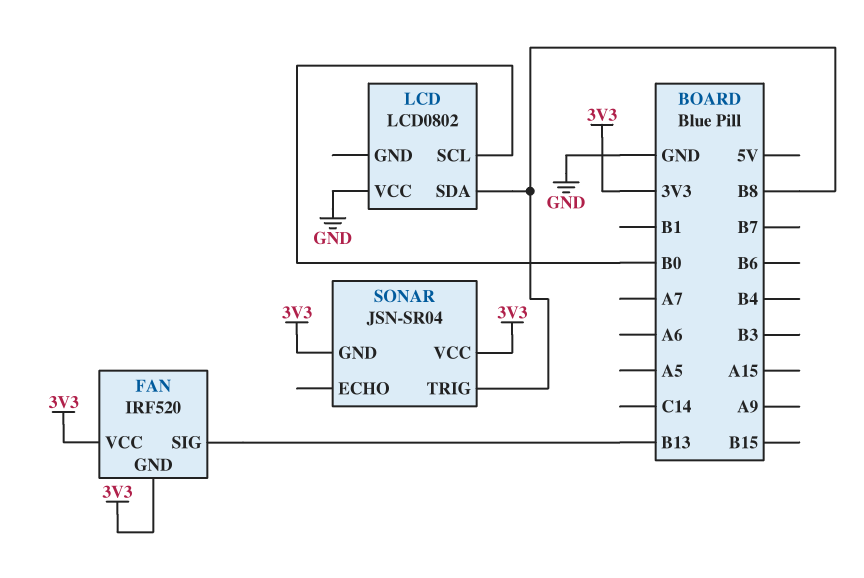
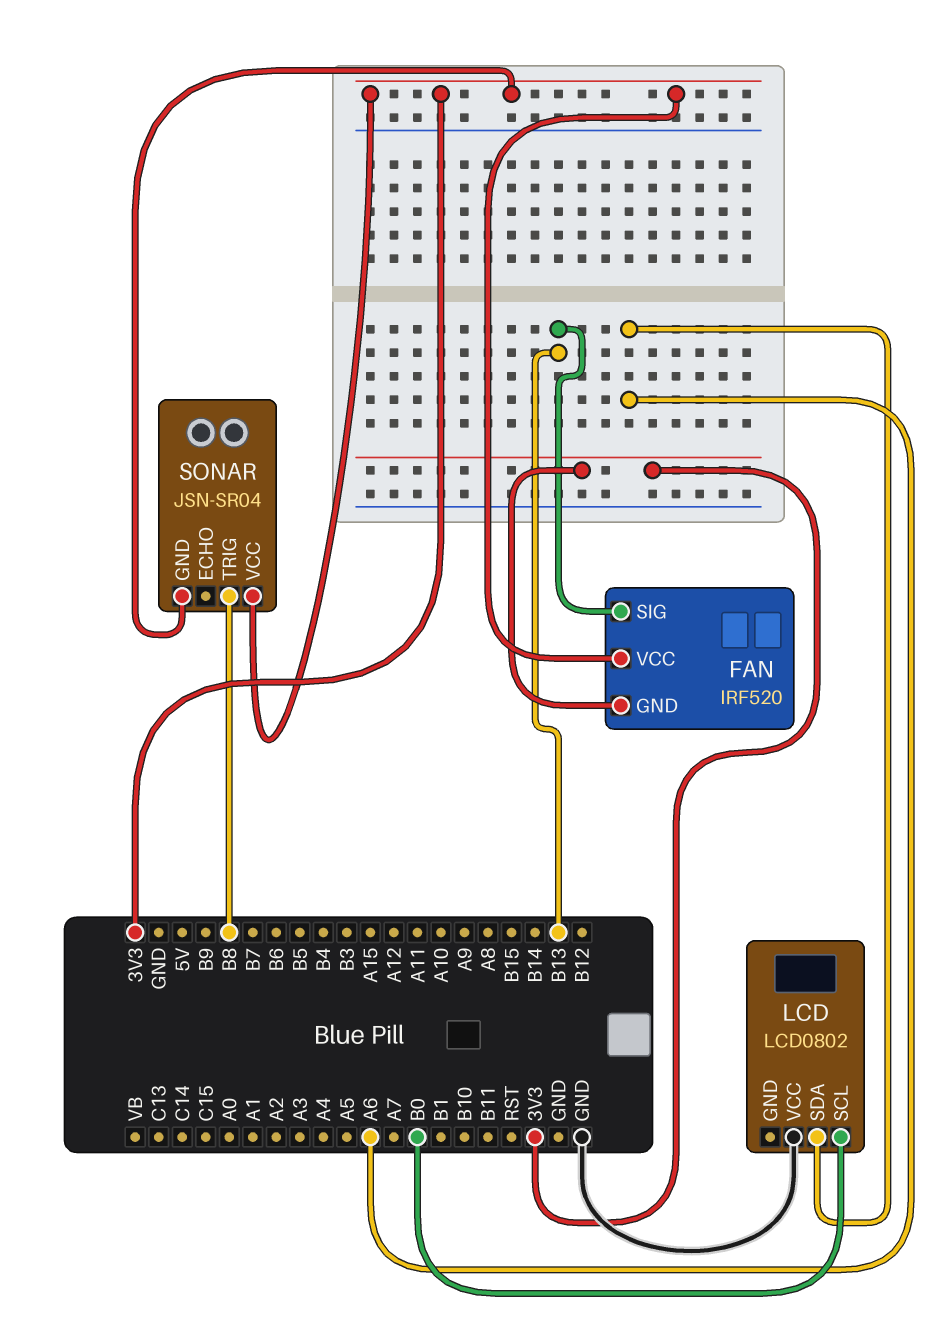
LCD pin SDA: B8 -> A6

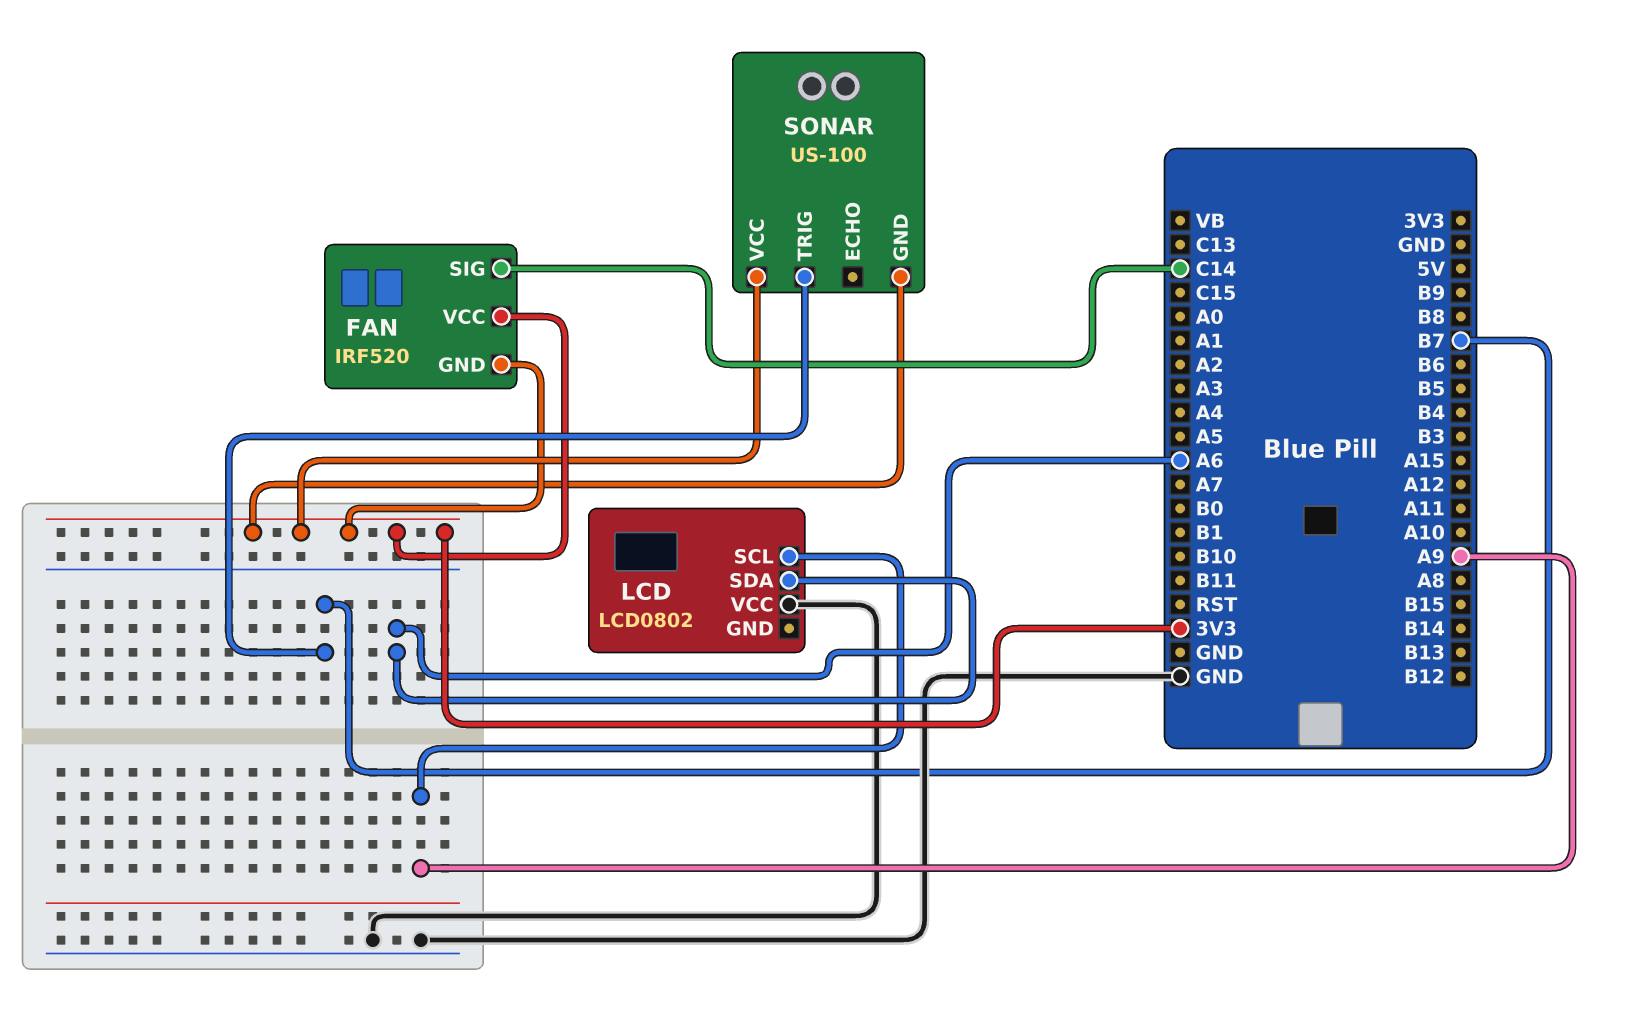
FAN pin SIG: B13 -> C14
LCD pin SCL: B0 -> A9
SONAR: JSN-SR04 -> US-100
SONAR pin TRIG: B8 -> B7

